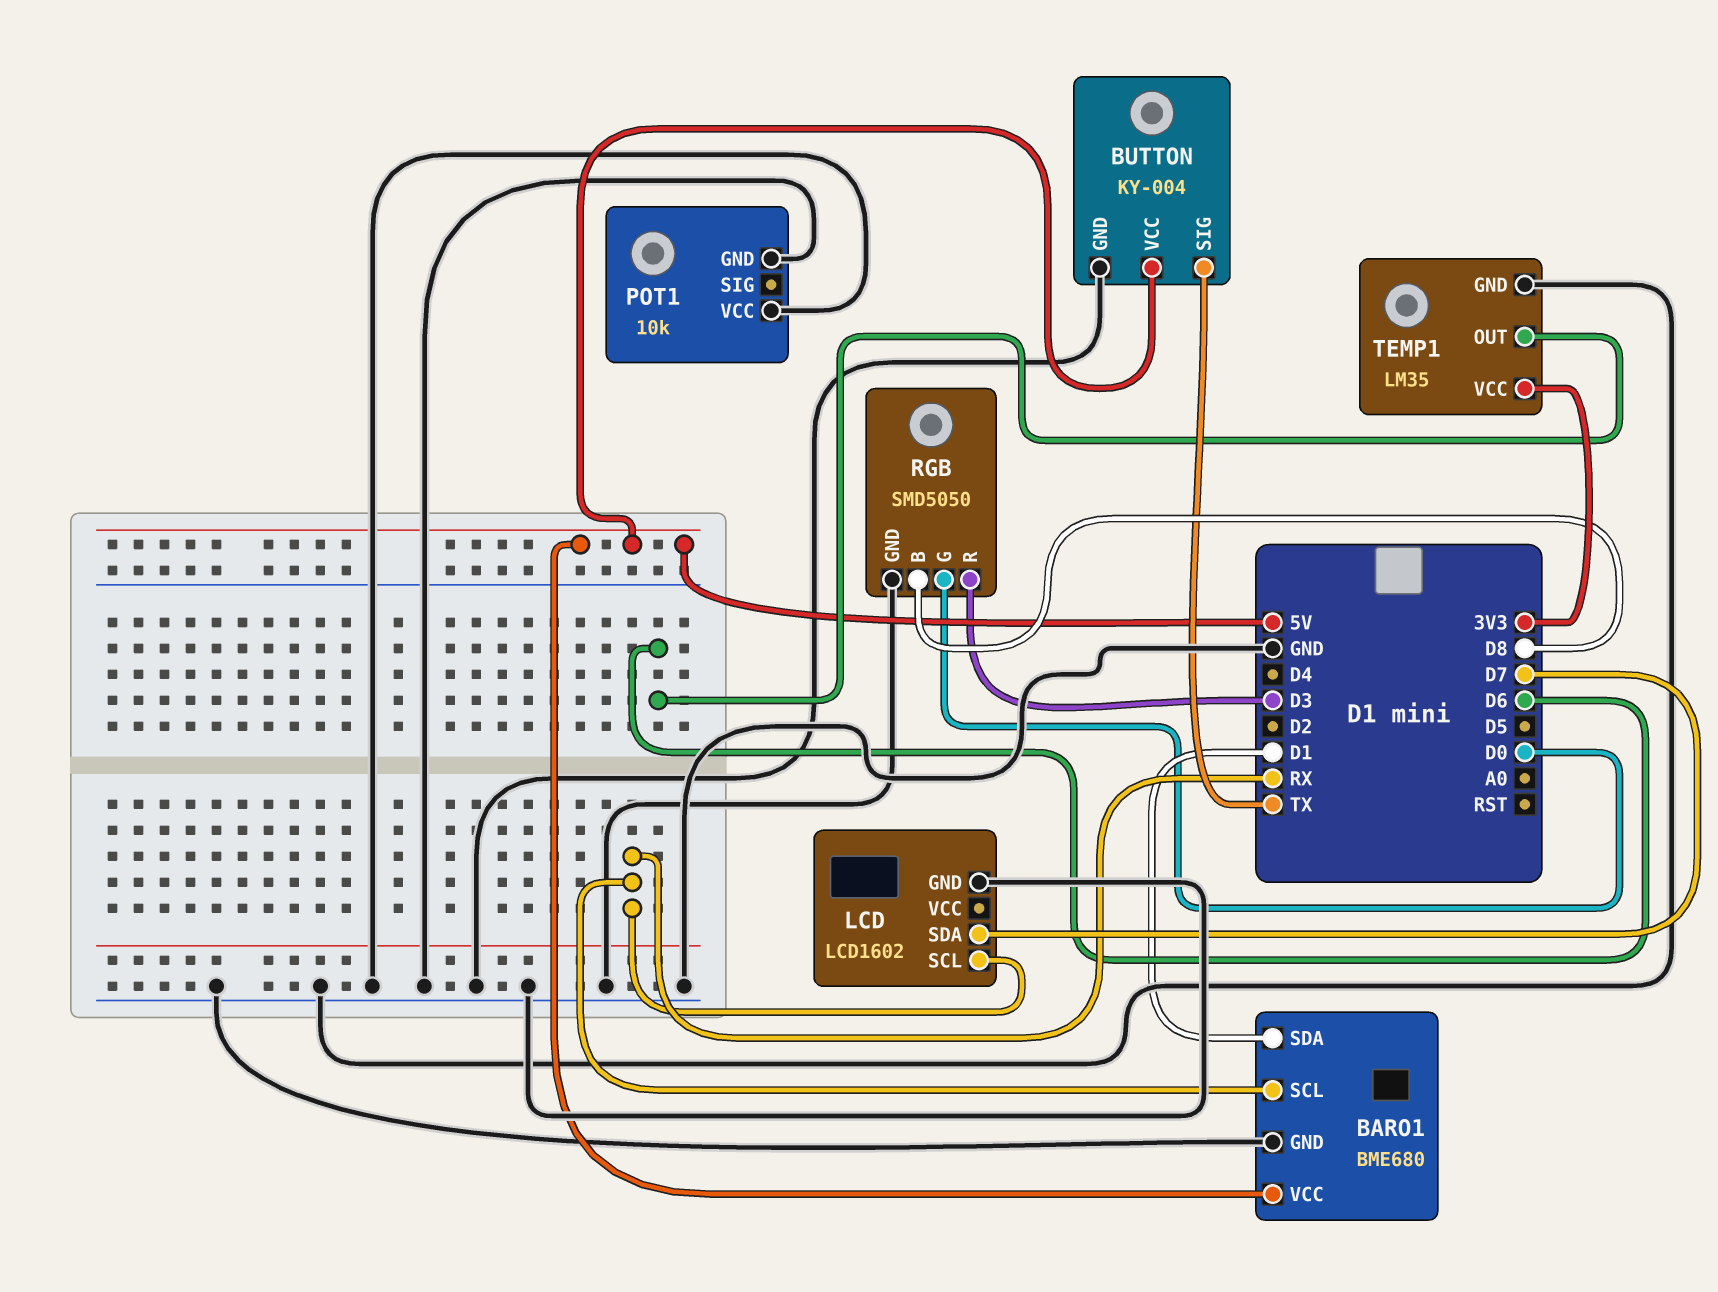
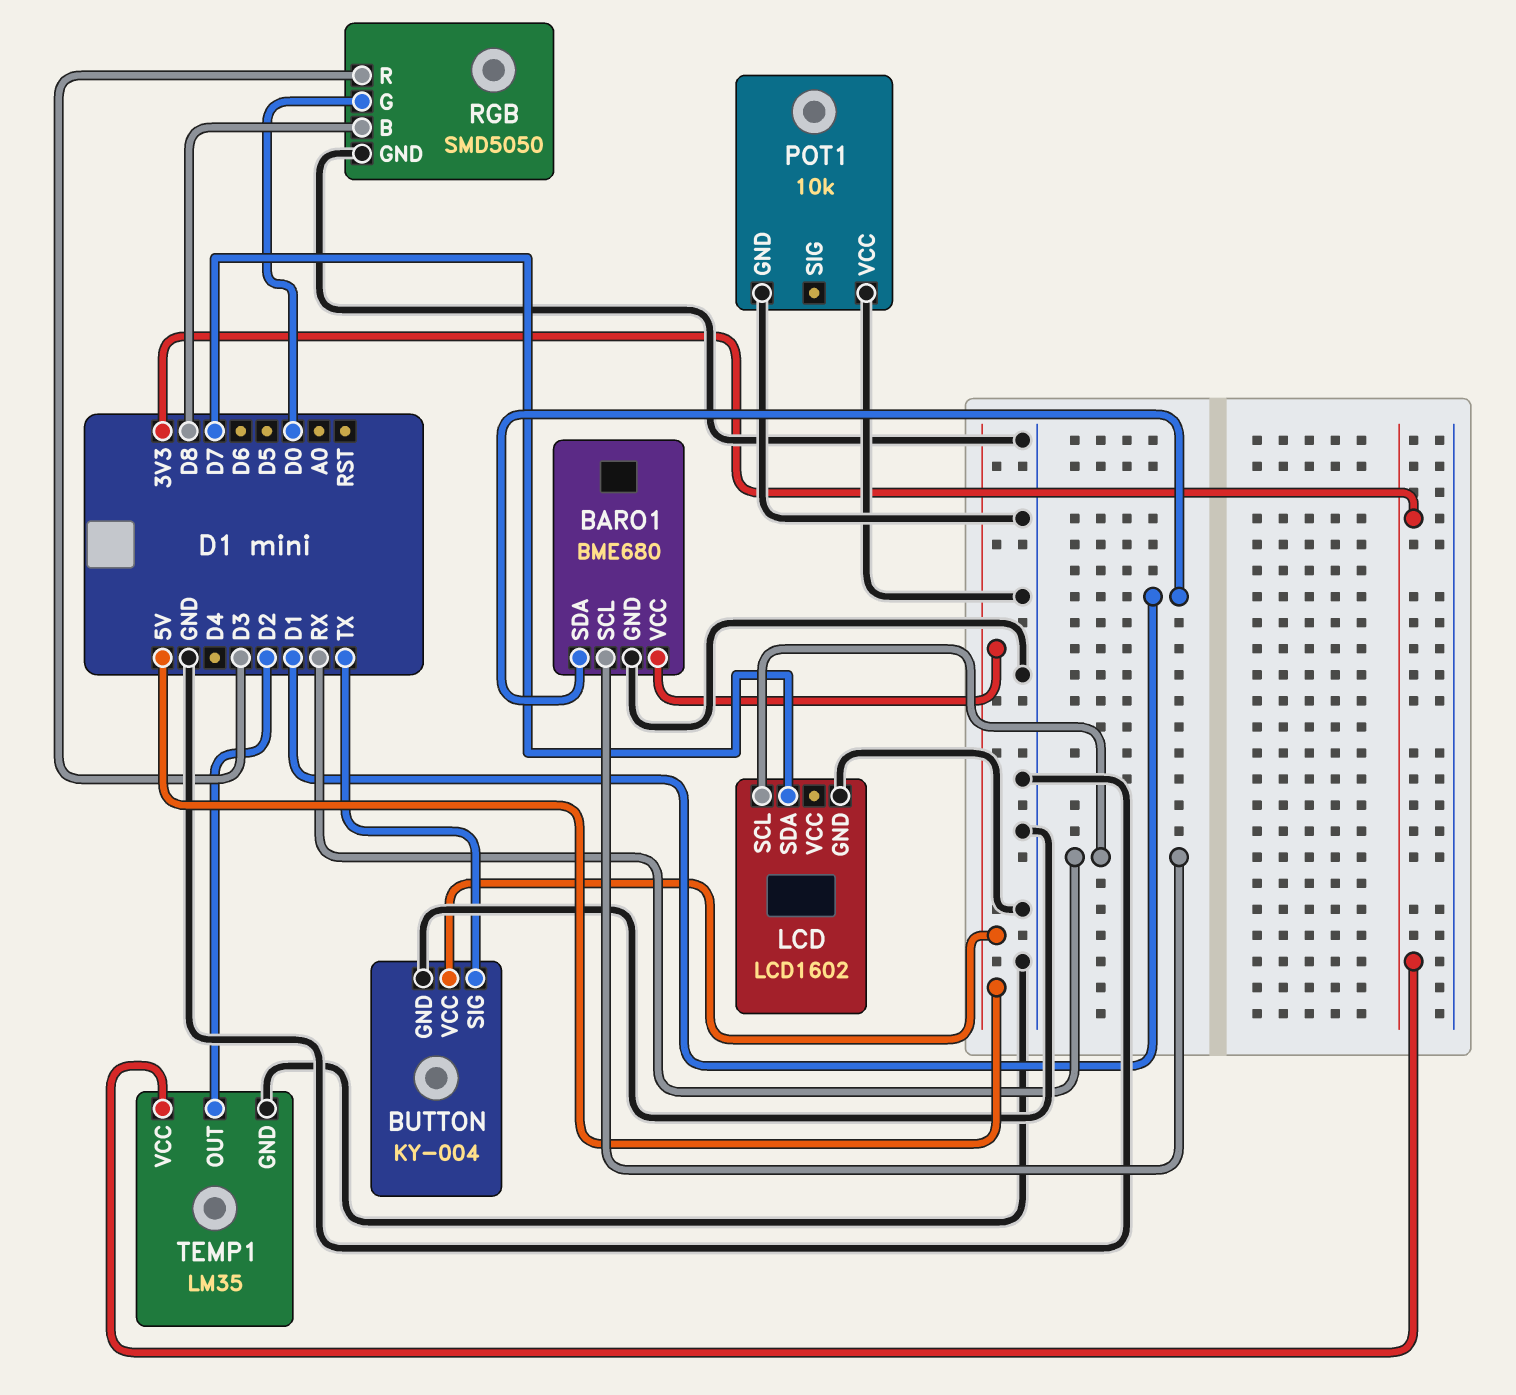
TEMP1 pin OUT: D6 -> D2

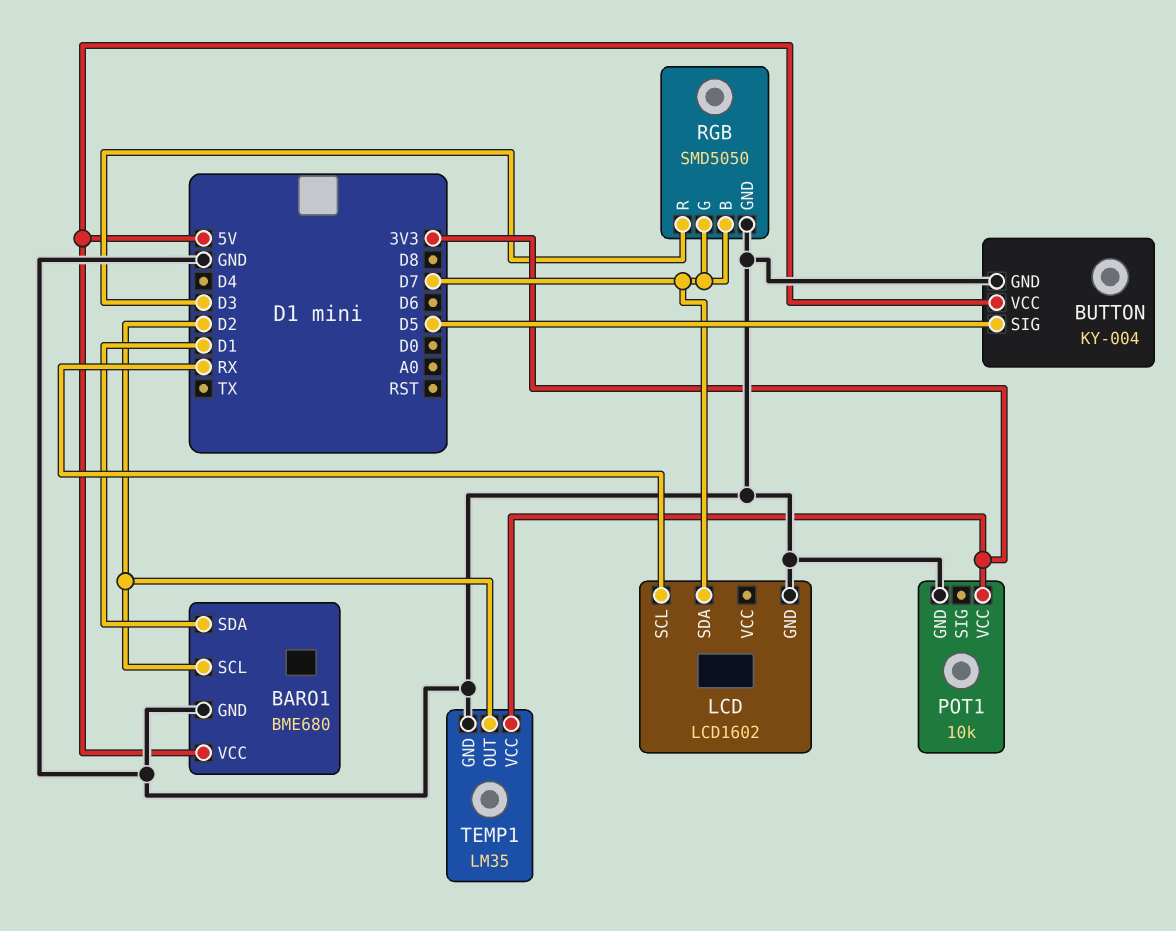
BARO1 pin SCL: RX -> D2
BUTTON pin SIG: TX -> D5
POT1 pin VCC: GND -> 3V3
RGB pin B: D8 -> D7
RGB pin G: D0 -> D7

